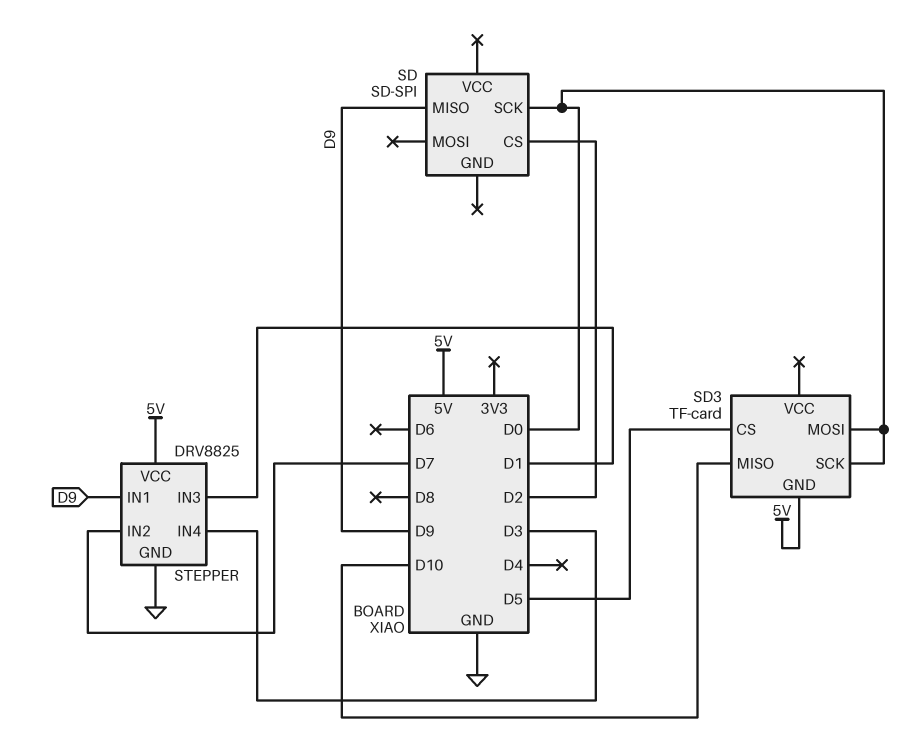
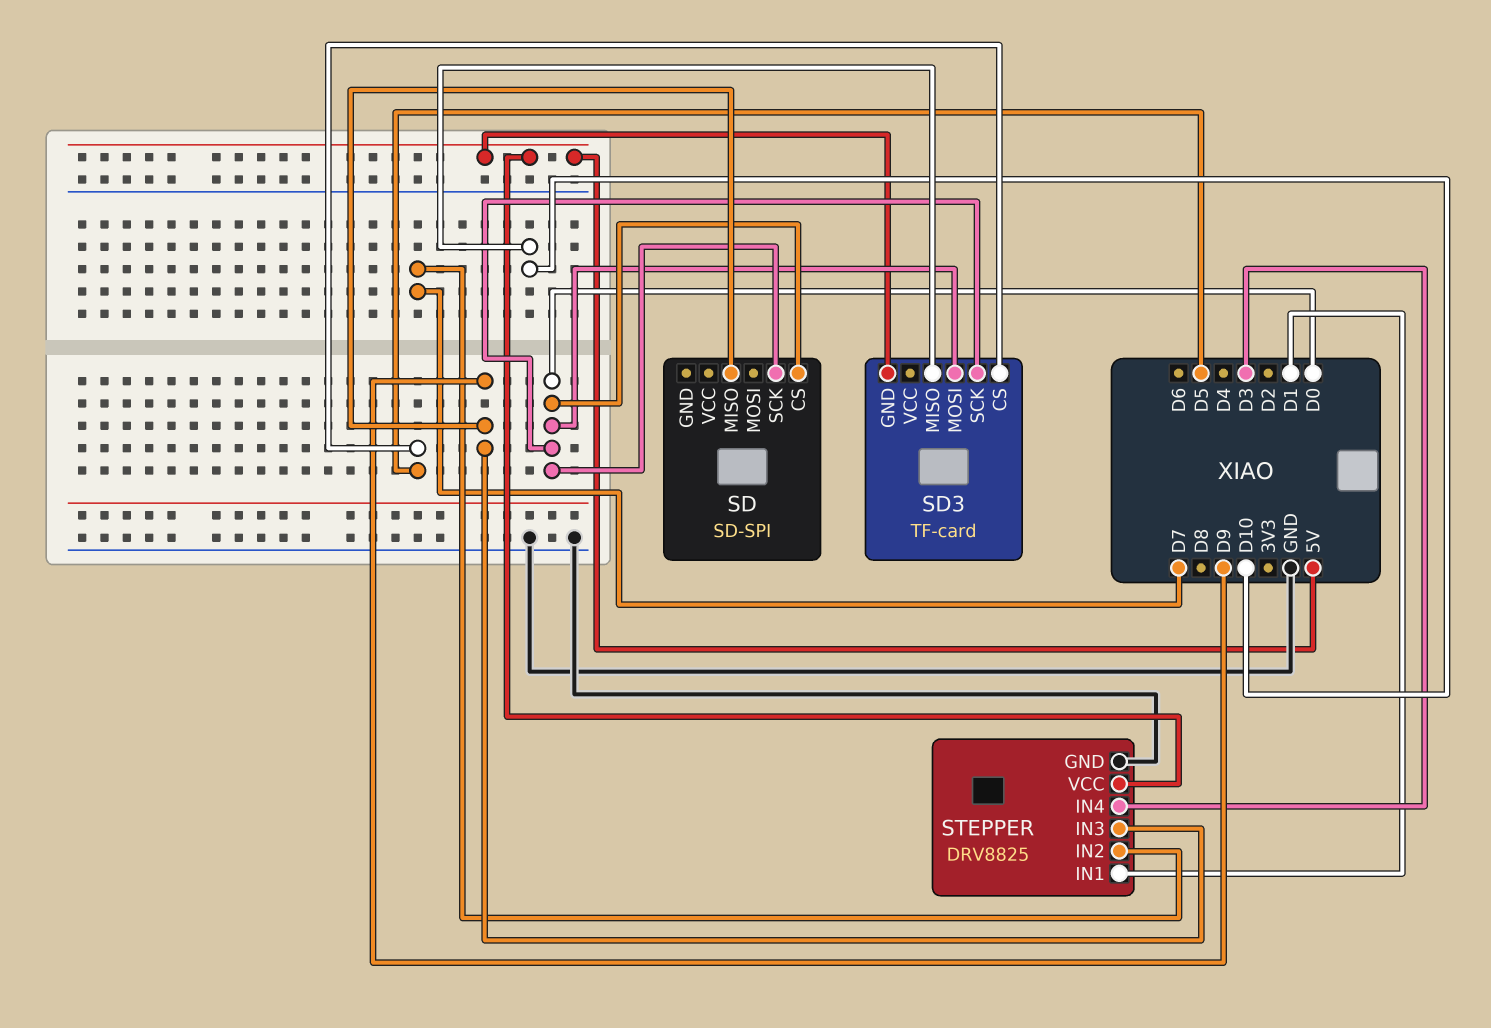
SD pin CS: D2 -> D0
STEPPER pin IN1: D9 -> D1
STEPPER pin IN3: D1 -> D9

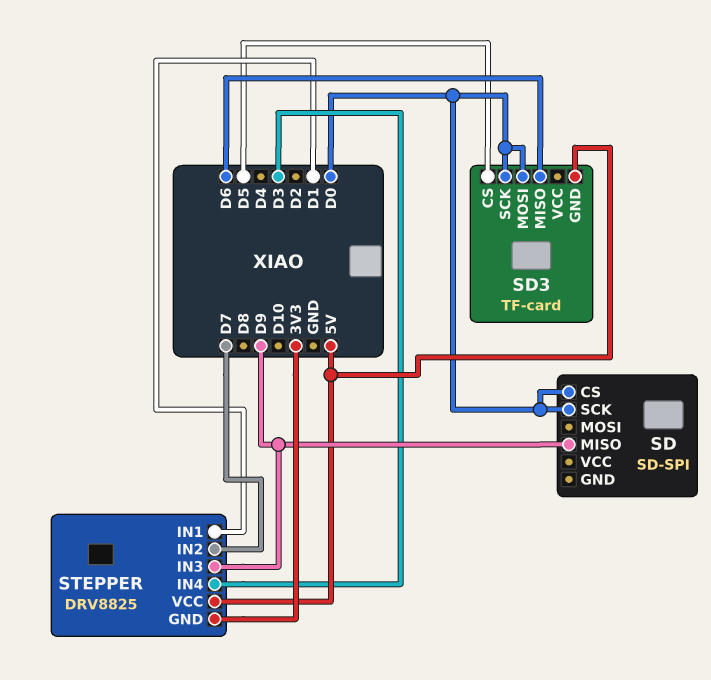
SD3 pin MISO: D10 -> D6
STEPPER pin GND: GND -> 3V3

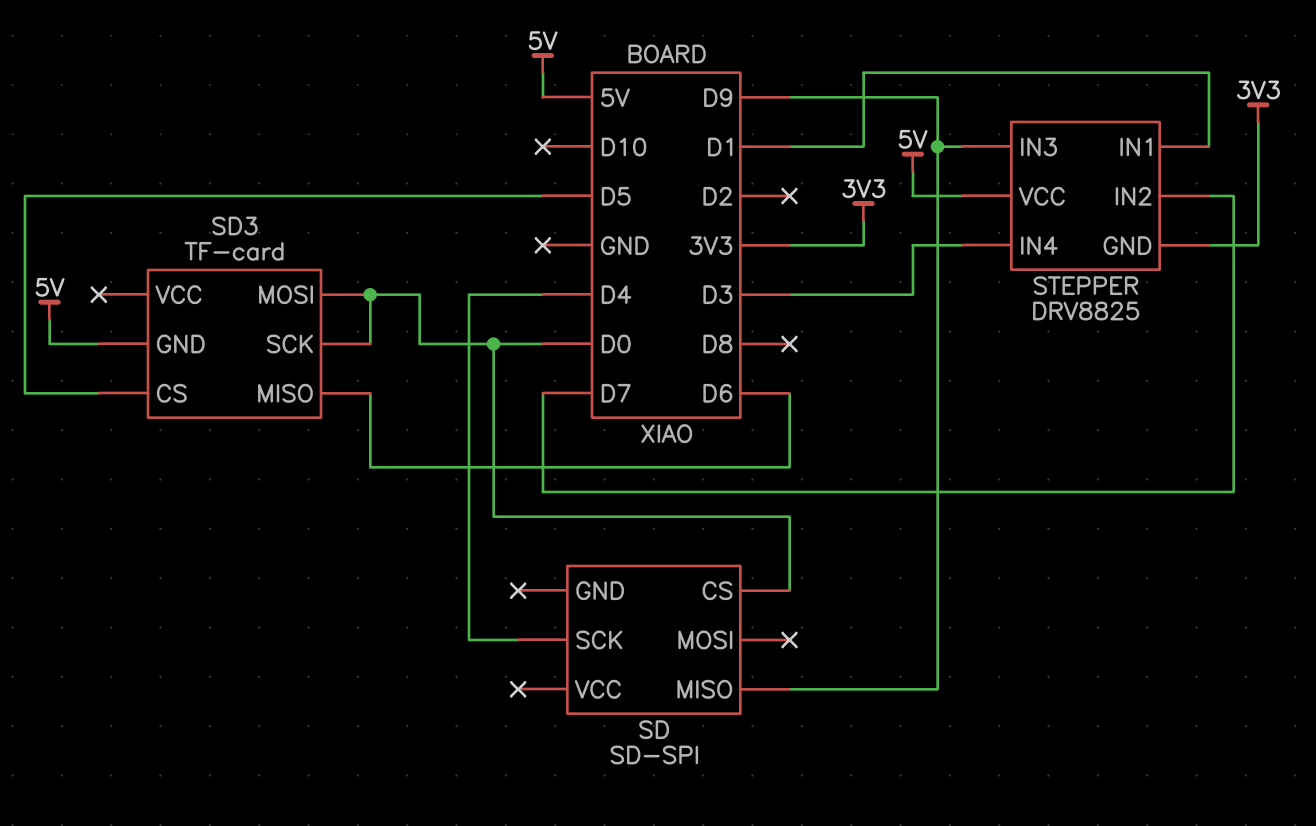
SD pin SCK: D0 -> D4

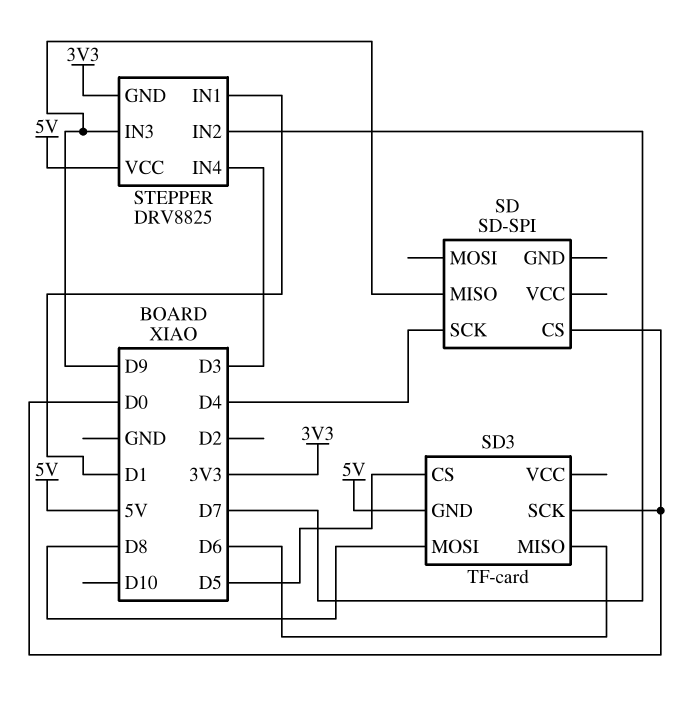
SD3 pin MOSI: D0 -> D8

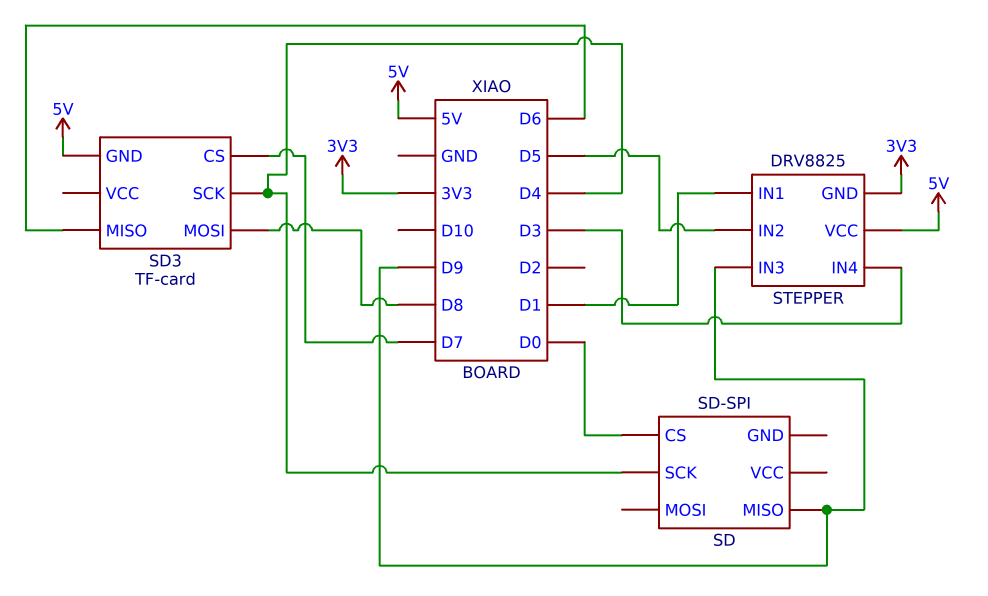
SD3 pin CS: D5 -> D7
SD3 pin SCK: D0 -> D4
STEPPER pin IN2: D7 -> D5

